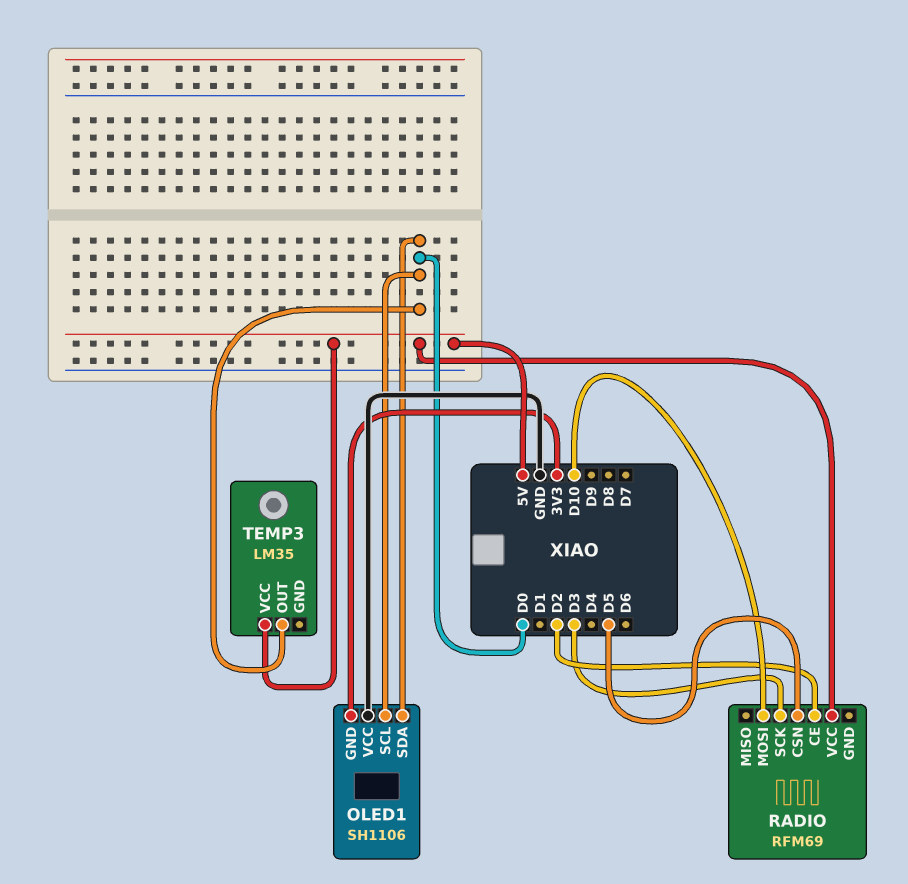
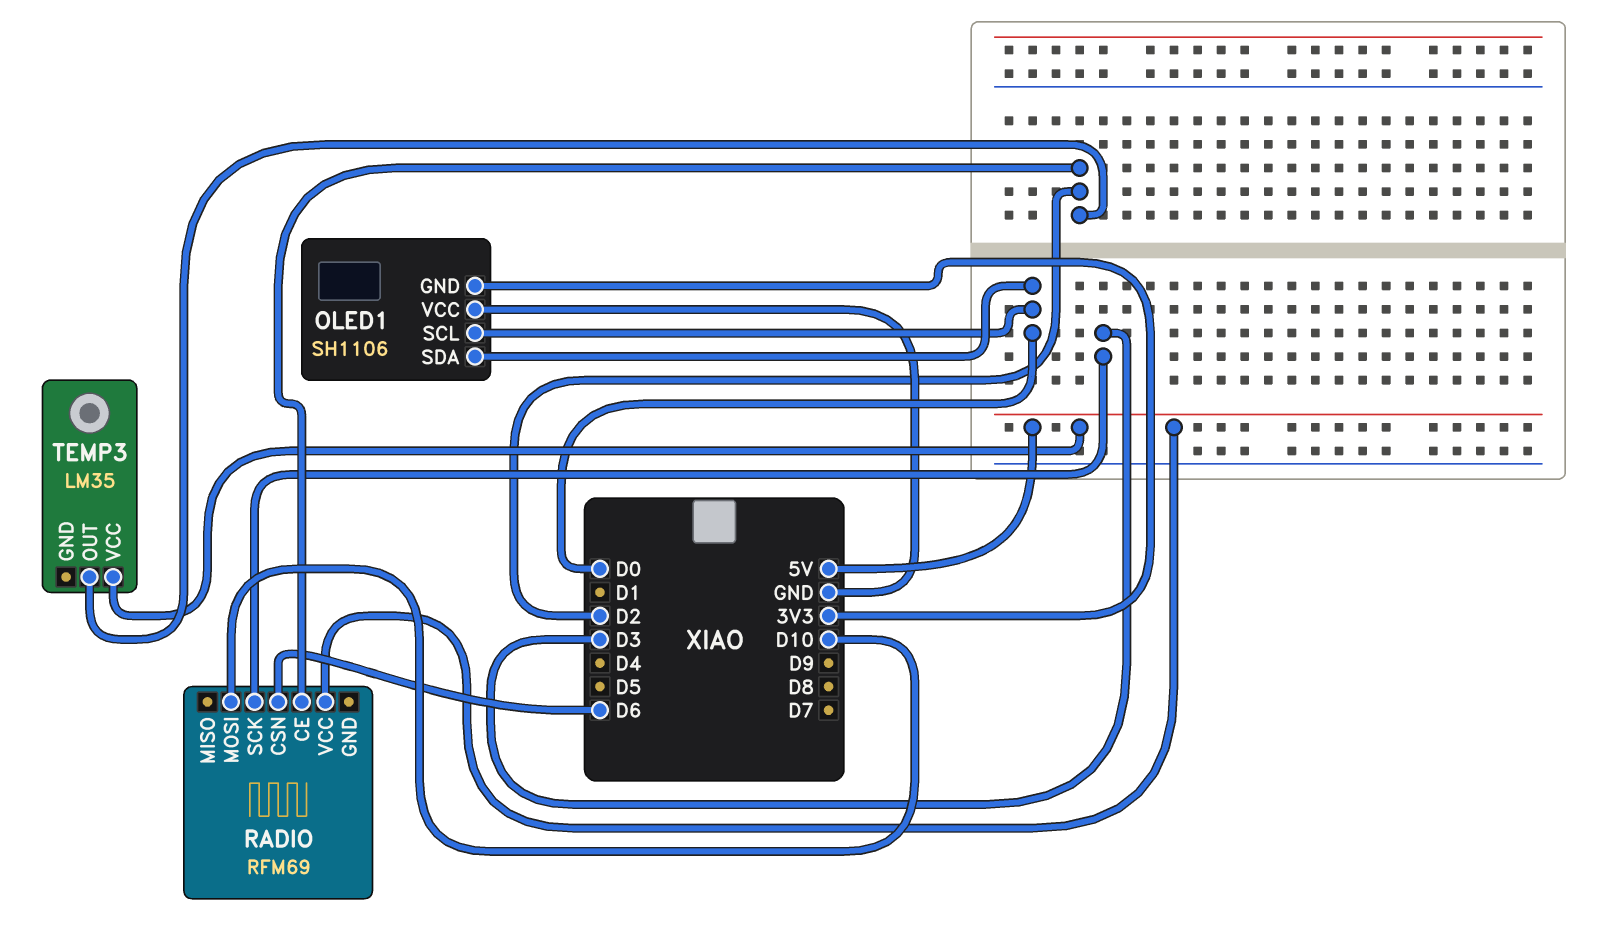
RADIO pin CSN: D5 -> D6
TEMP3 pin OUT: D0 -> D2

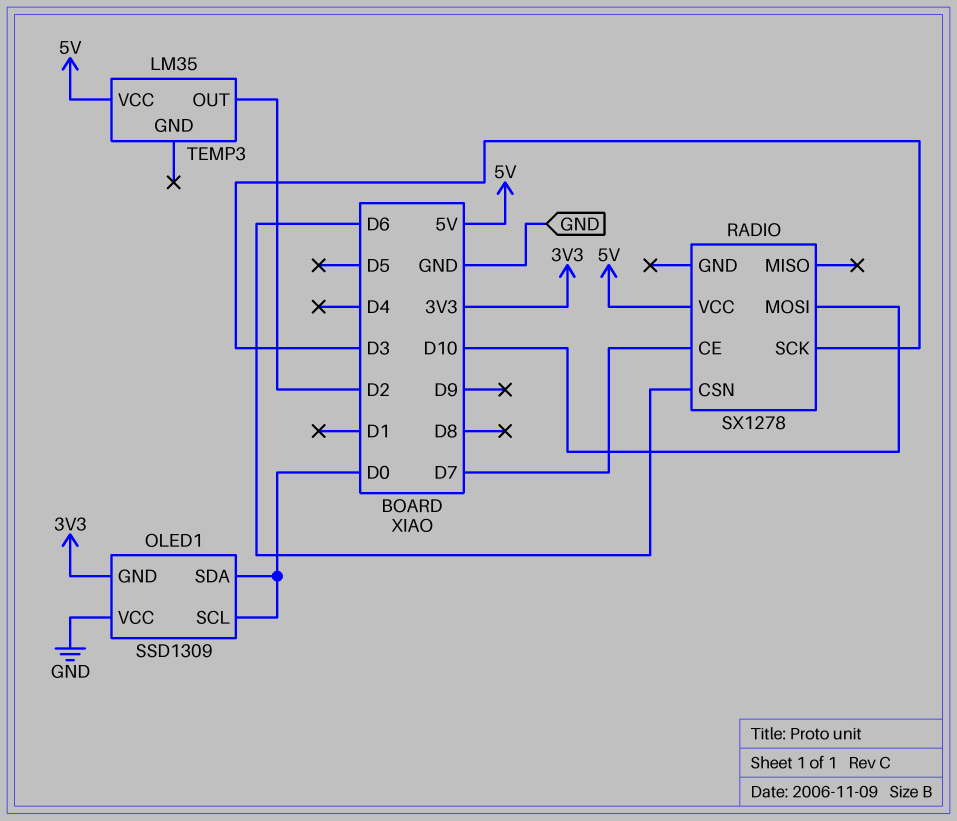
OLED1: SH1106 -> SSD1309
RADIO: RFM69 -> SX1278
RADIO pin CE: D2 -> D7

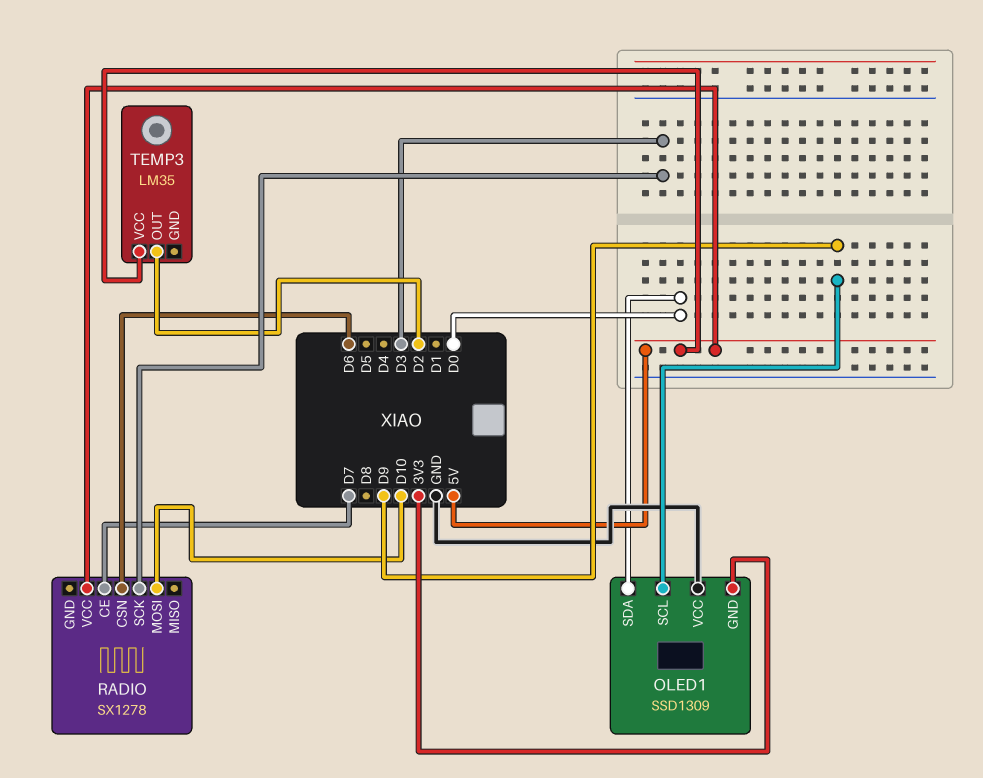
OLED1 pin SCL: D0 -> D9

